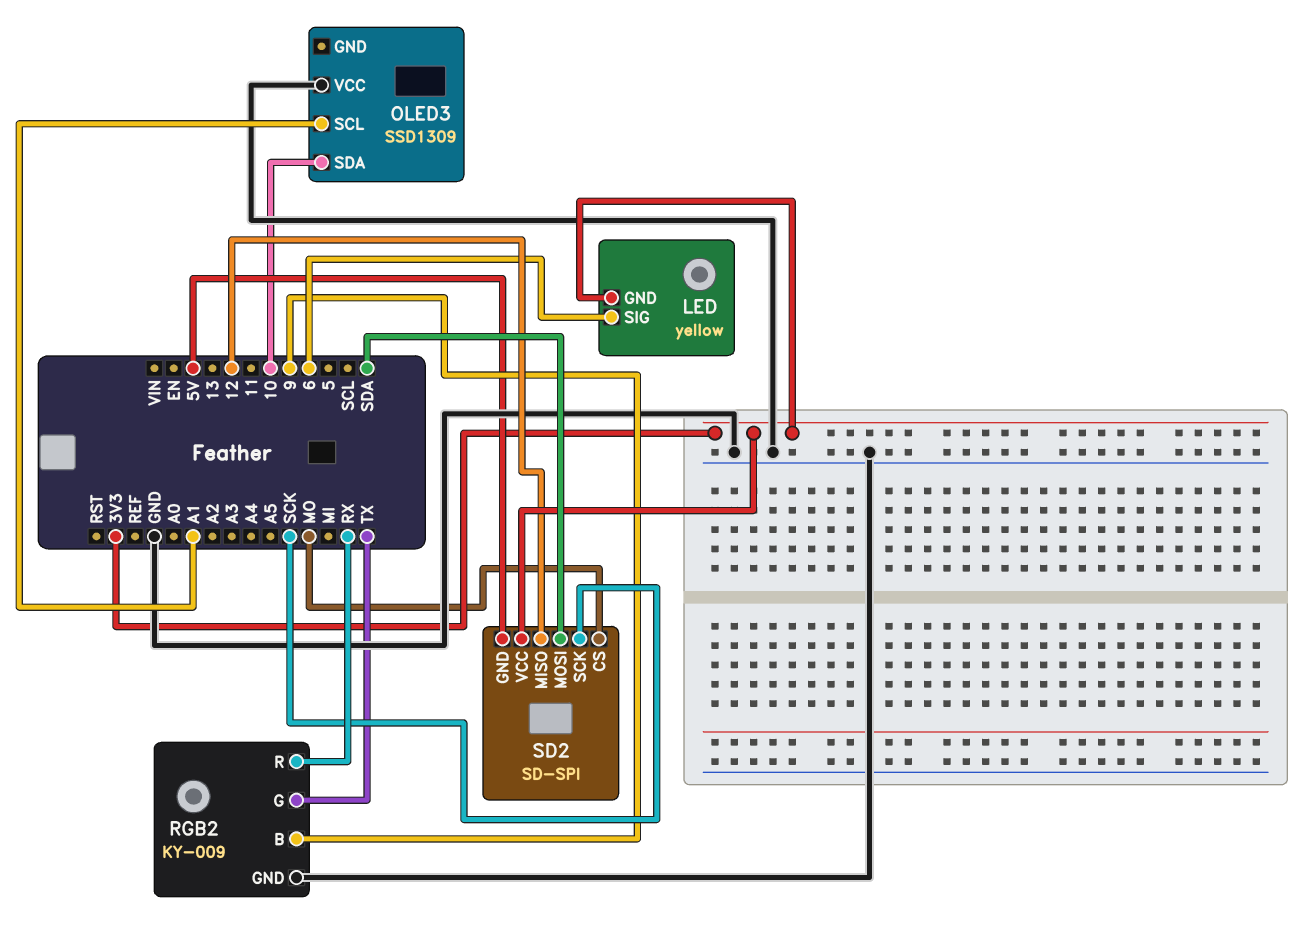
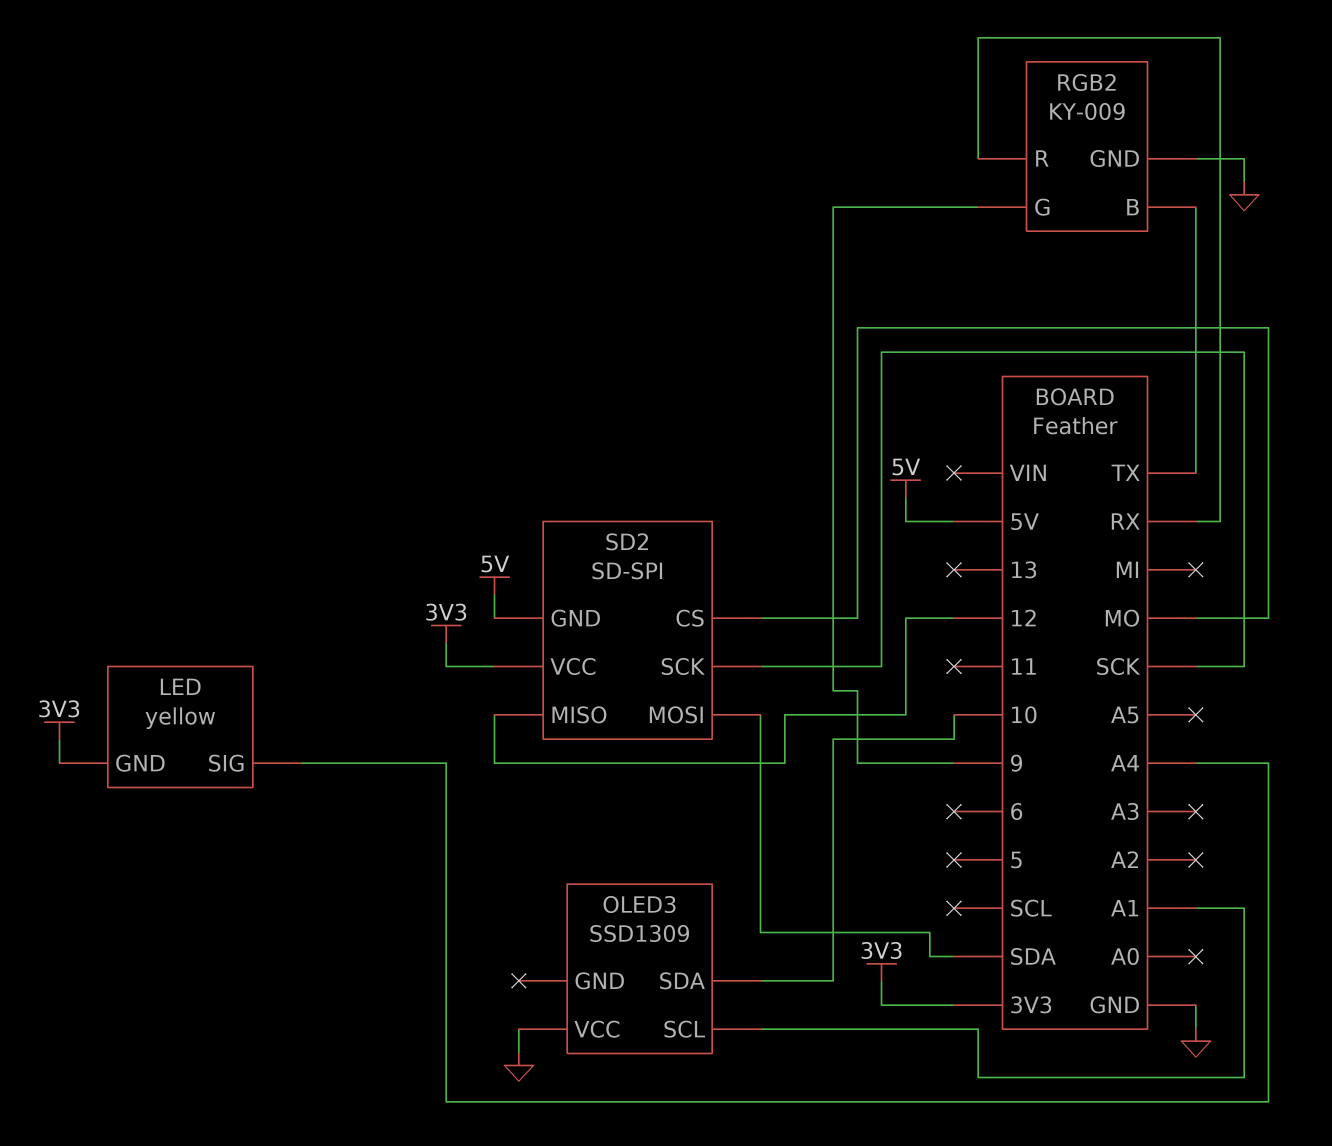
LED pin SIG: 6 -> A4
RGB2 pin B: 9 -> TX
RGB2 pin G: TX -> 9

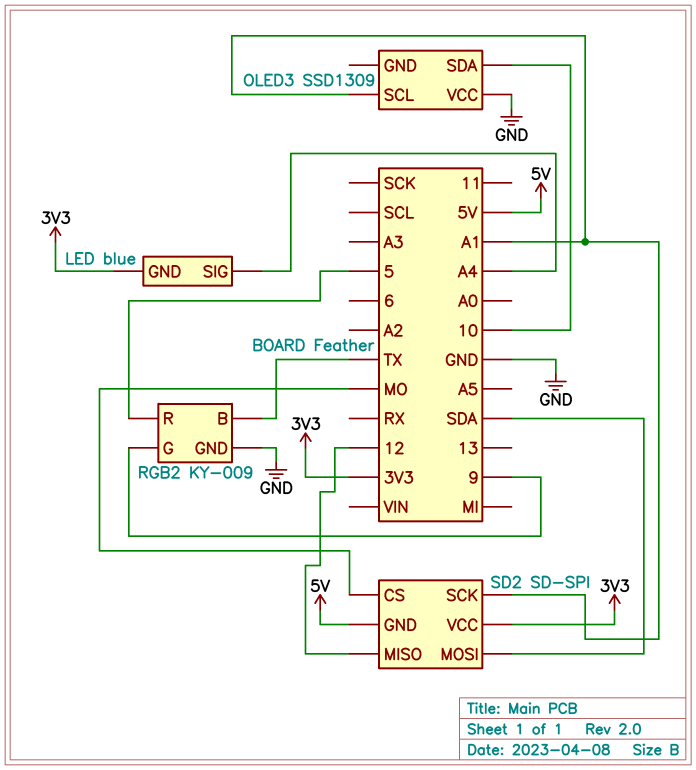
LED: yellow -> blue
RGB2 pin R: RX -> 5
SD2 pin SCK: SCK -> A1

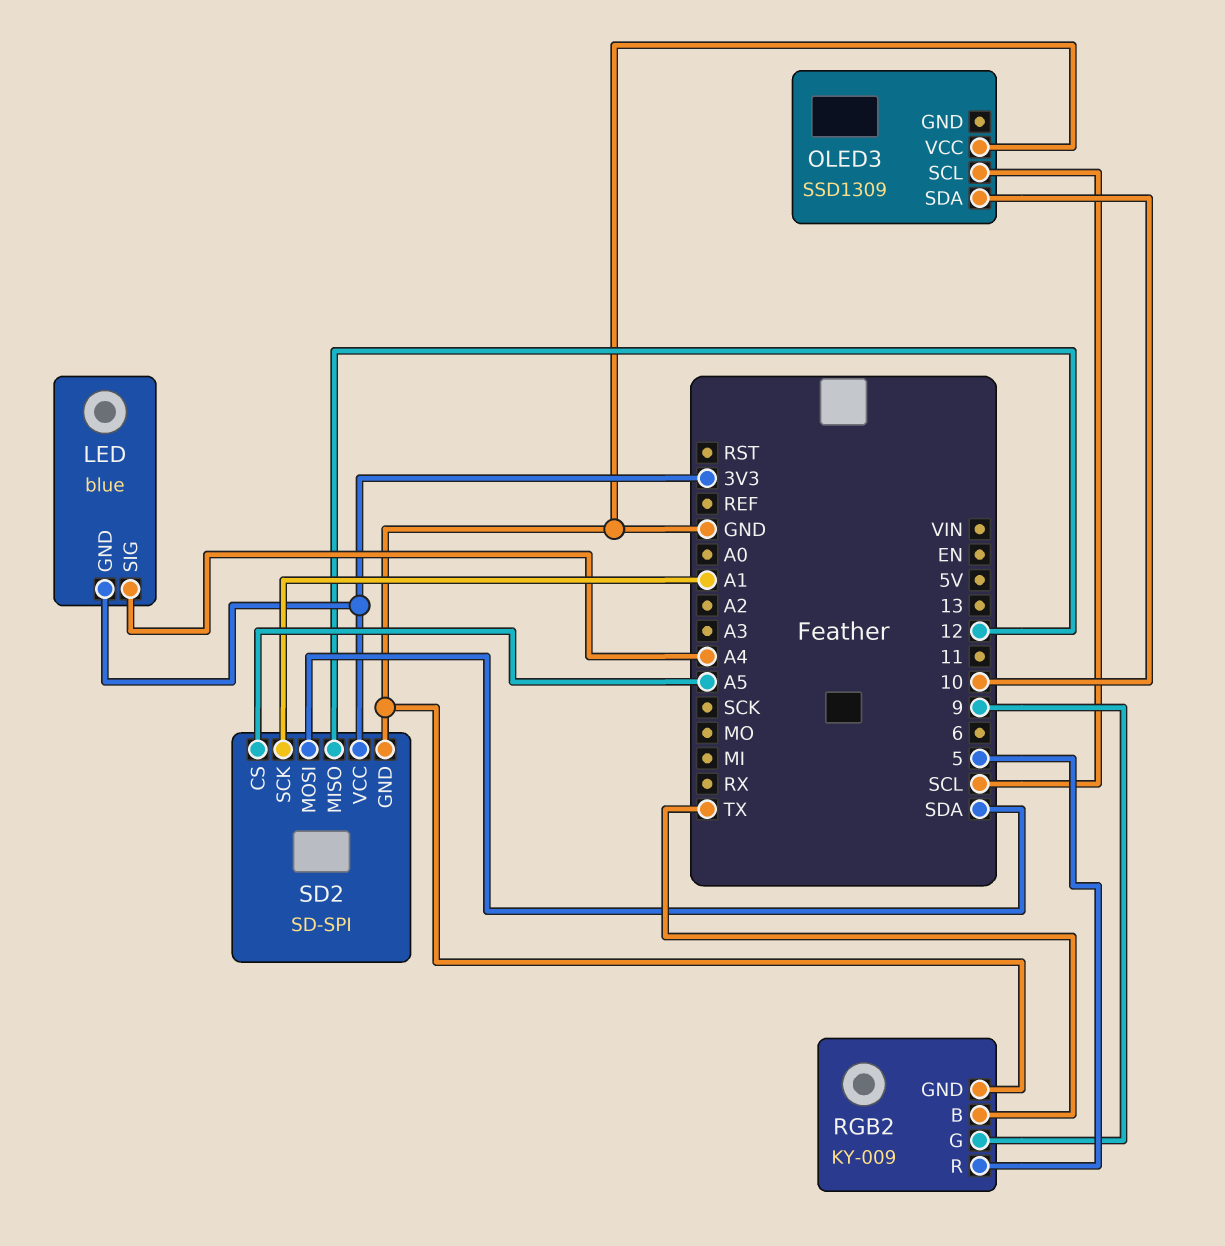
OLED3 pin SCL: A1 -> SCL
SD2 pin CS: MO -> A5
SD2 pin GND: 5V -> GND

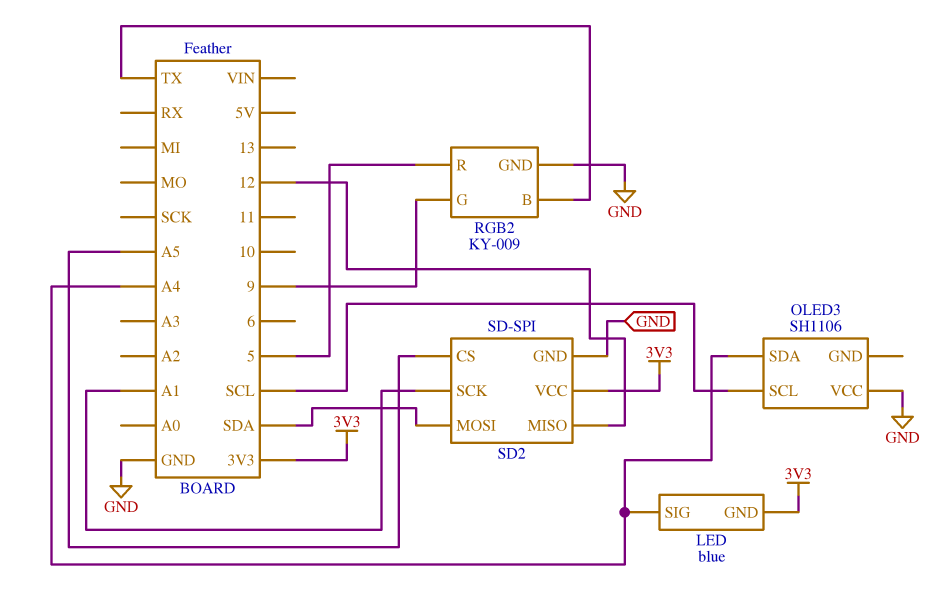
OLED3: SSD1309 -> SH1106
OLED3 pin SDA: 10 -> A4

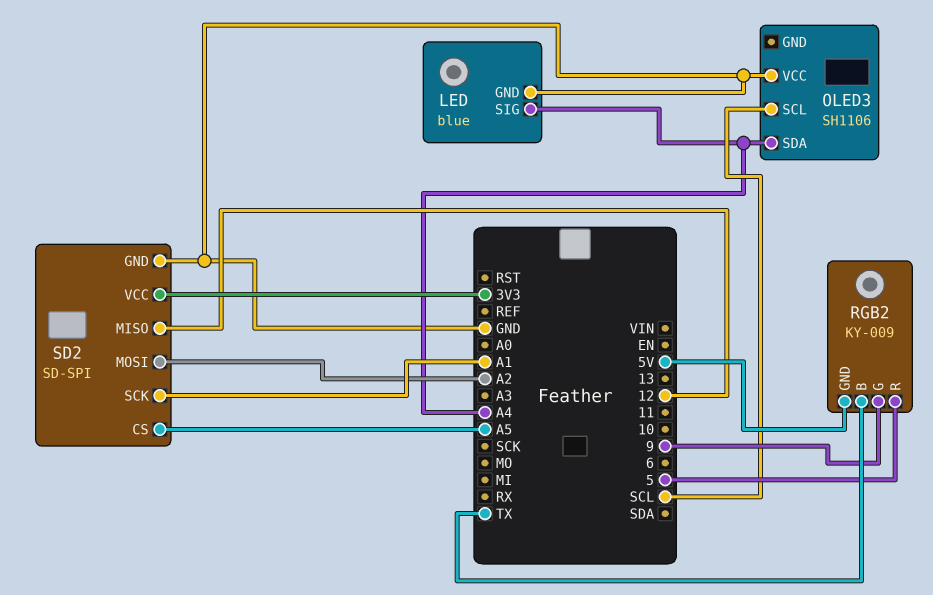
LED pin GND: 3V3 -> GND
RGB2 pin GND: GND -> 5V
SD2 pin MOSI: SDA -> A2

